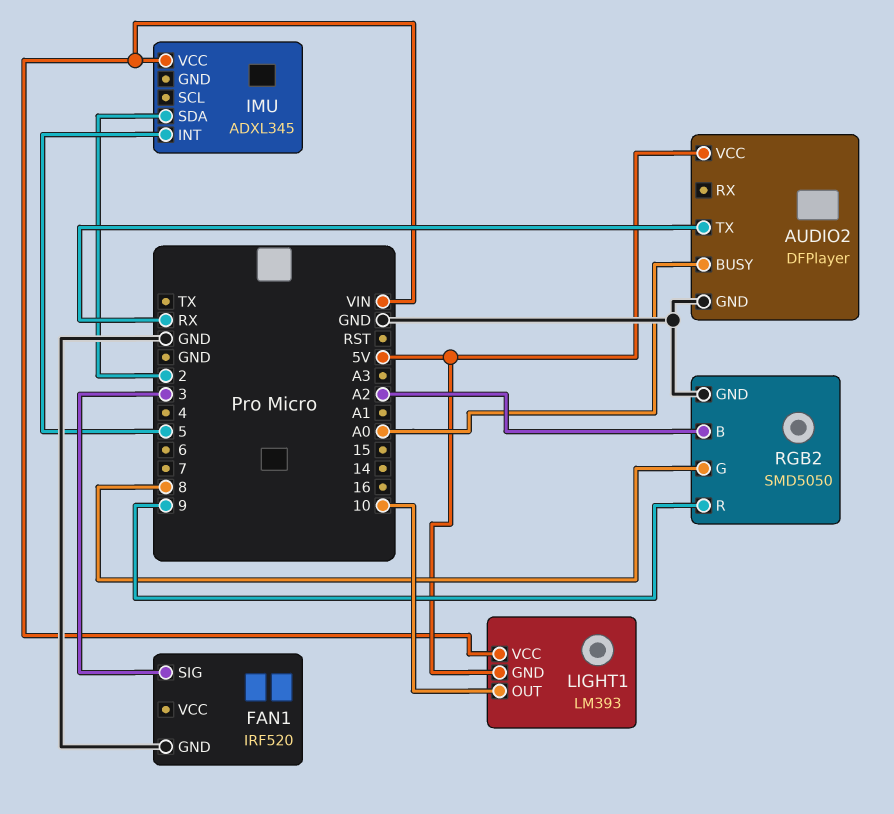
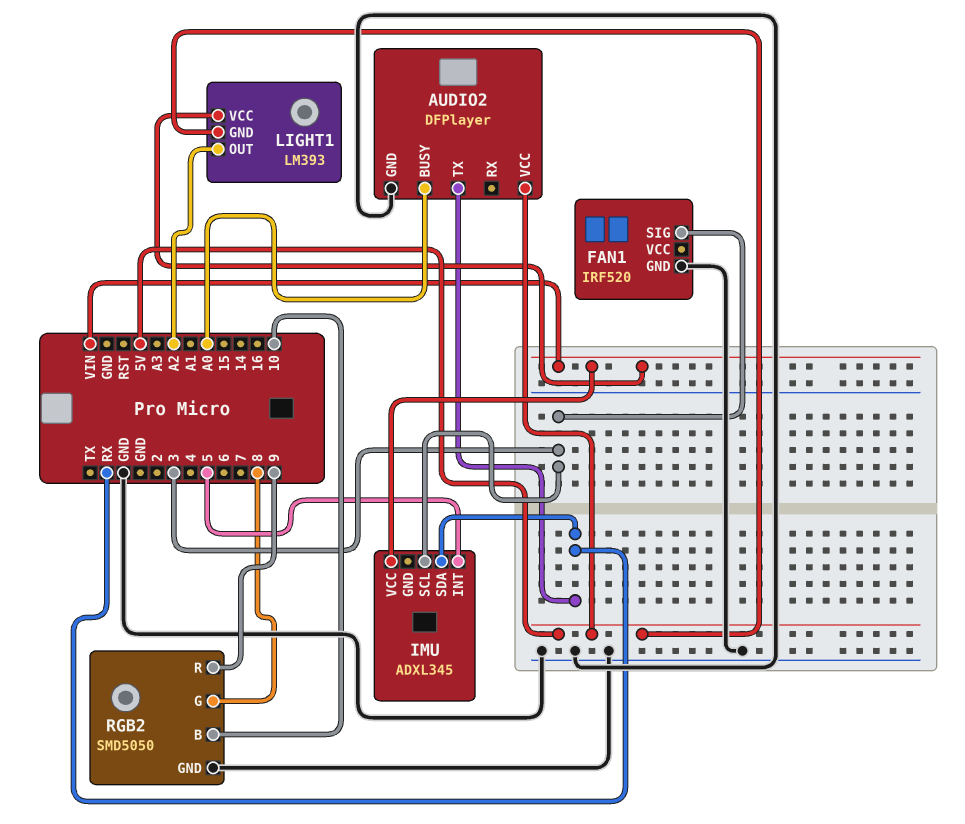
IMU pin SCL: none -> 3
IMU pin SDA: 2 -> RX
LIGHT1 pin OUT: 10 -> A2
RGB2 pin B: A2 -> 10

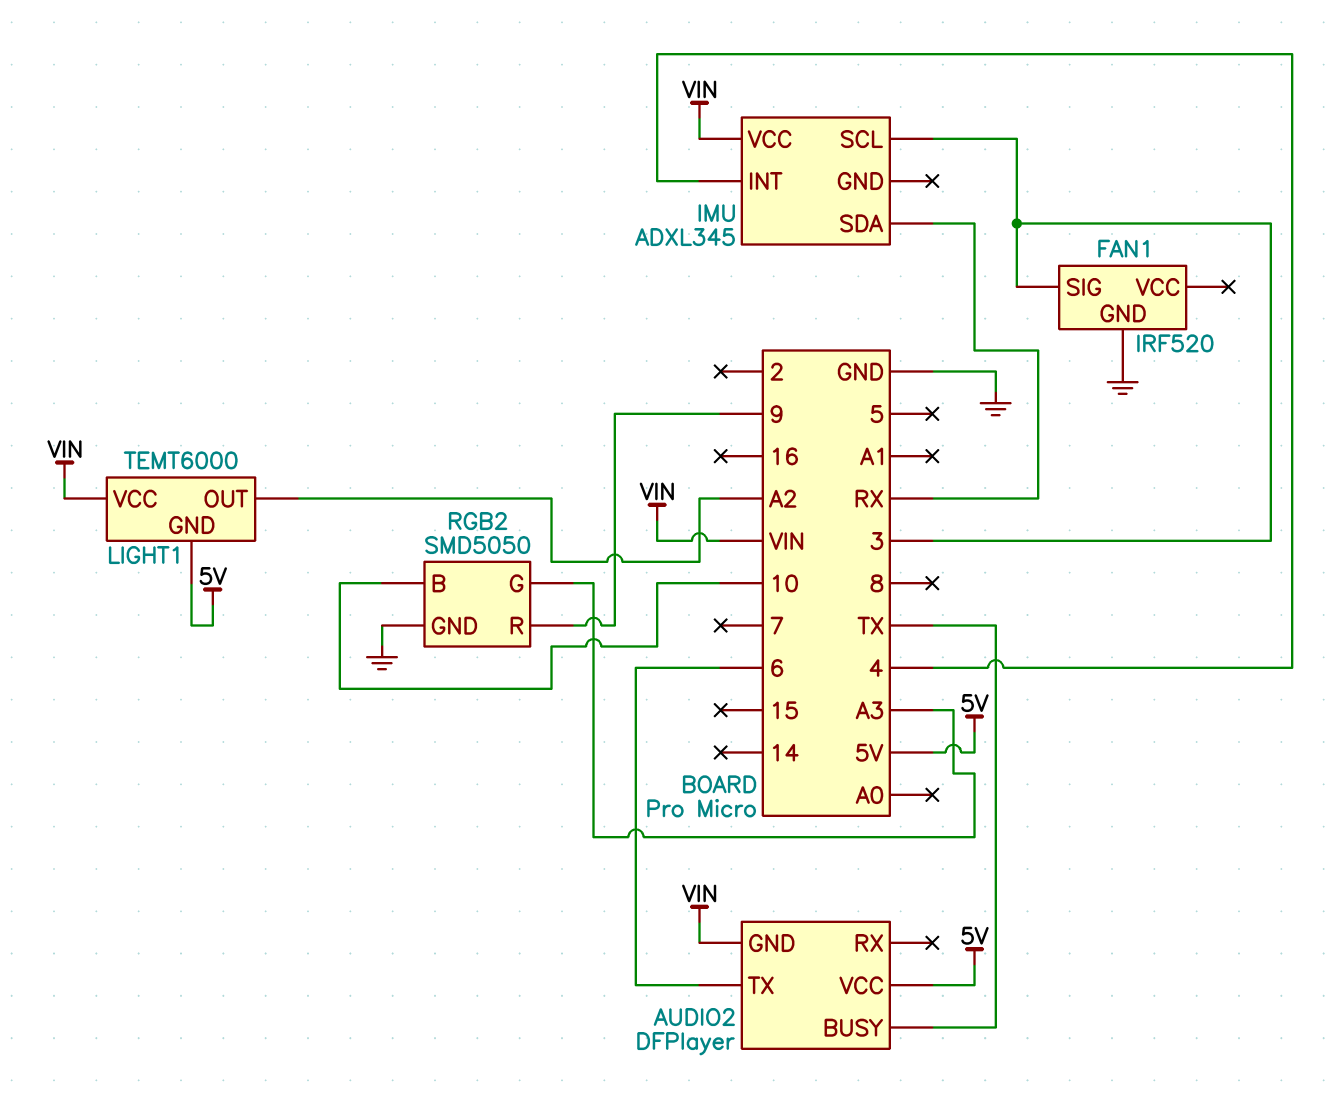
AUDIO2 pin BUSY: A0 -> TX
AUDIO2 pin GND: GND -> VIN
AUDIO2 pin TX: RX -> 6
IMU pin INT: 5 -> 4
LIGHT1: LM393 -> TEMT6000
RGB2 pin G: 8 -> A3

